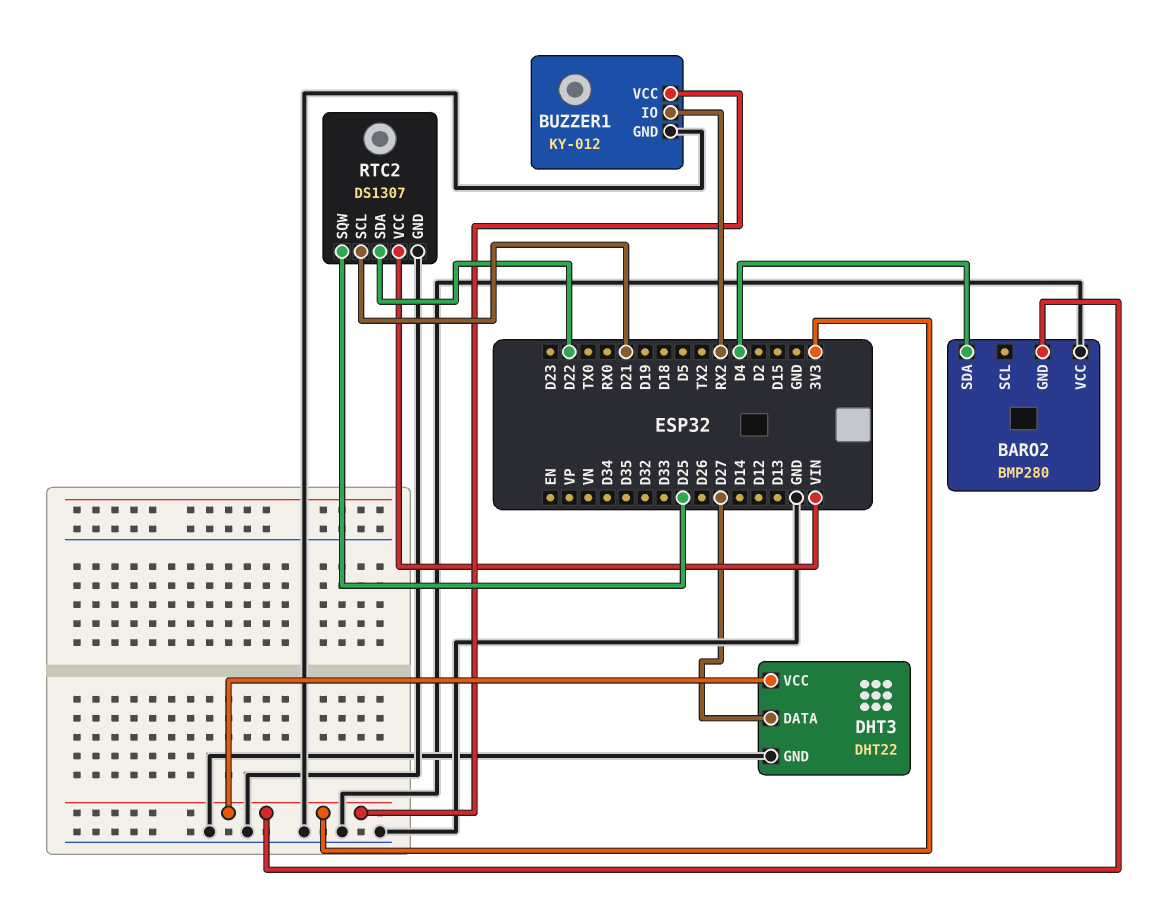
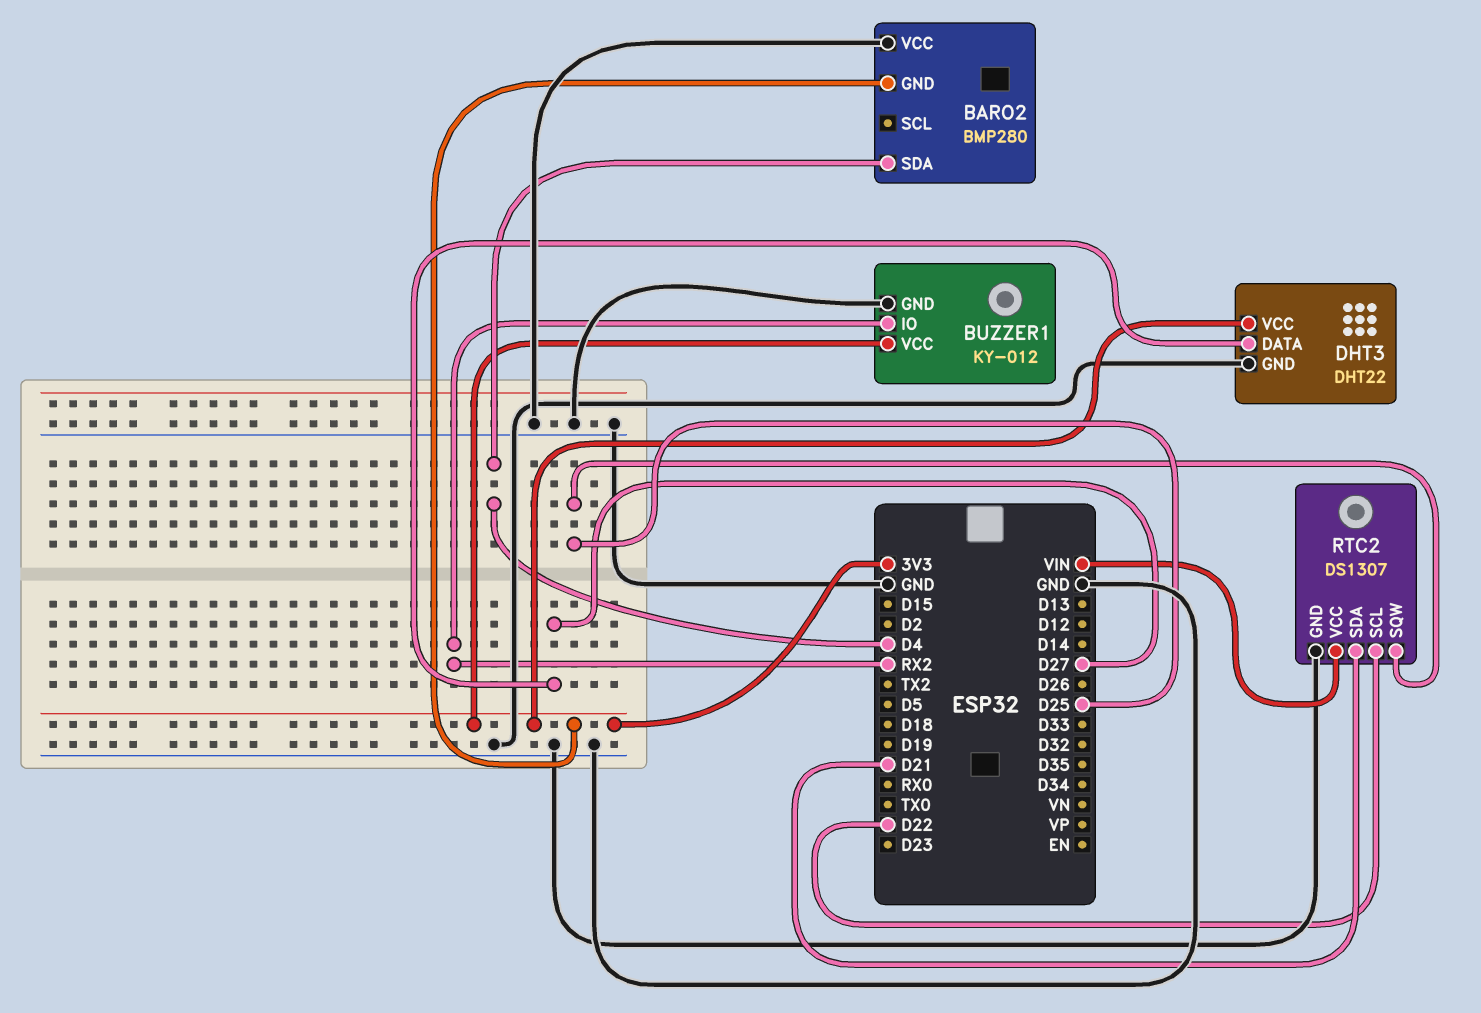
RTC2 pin SCL: D21 -> D22
RTC2 pin SDA: D22 -> D21

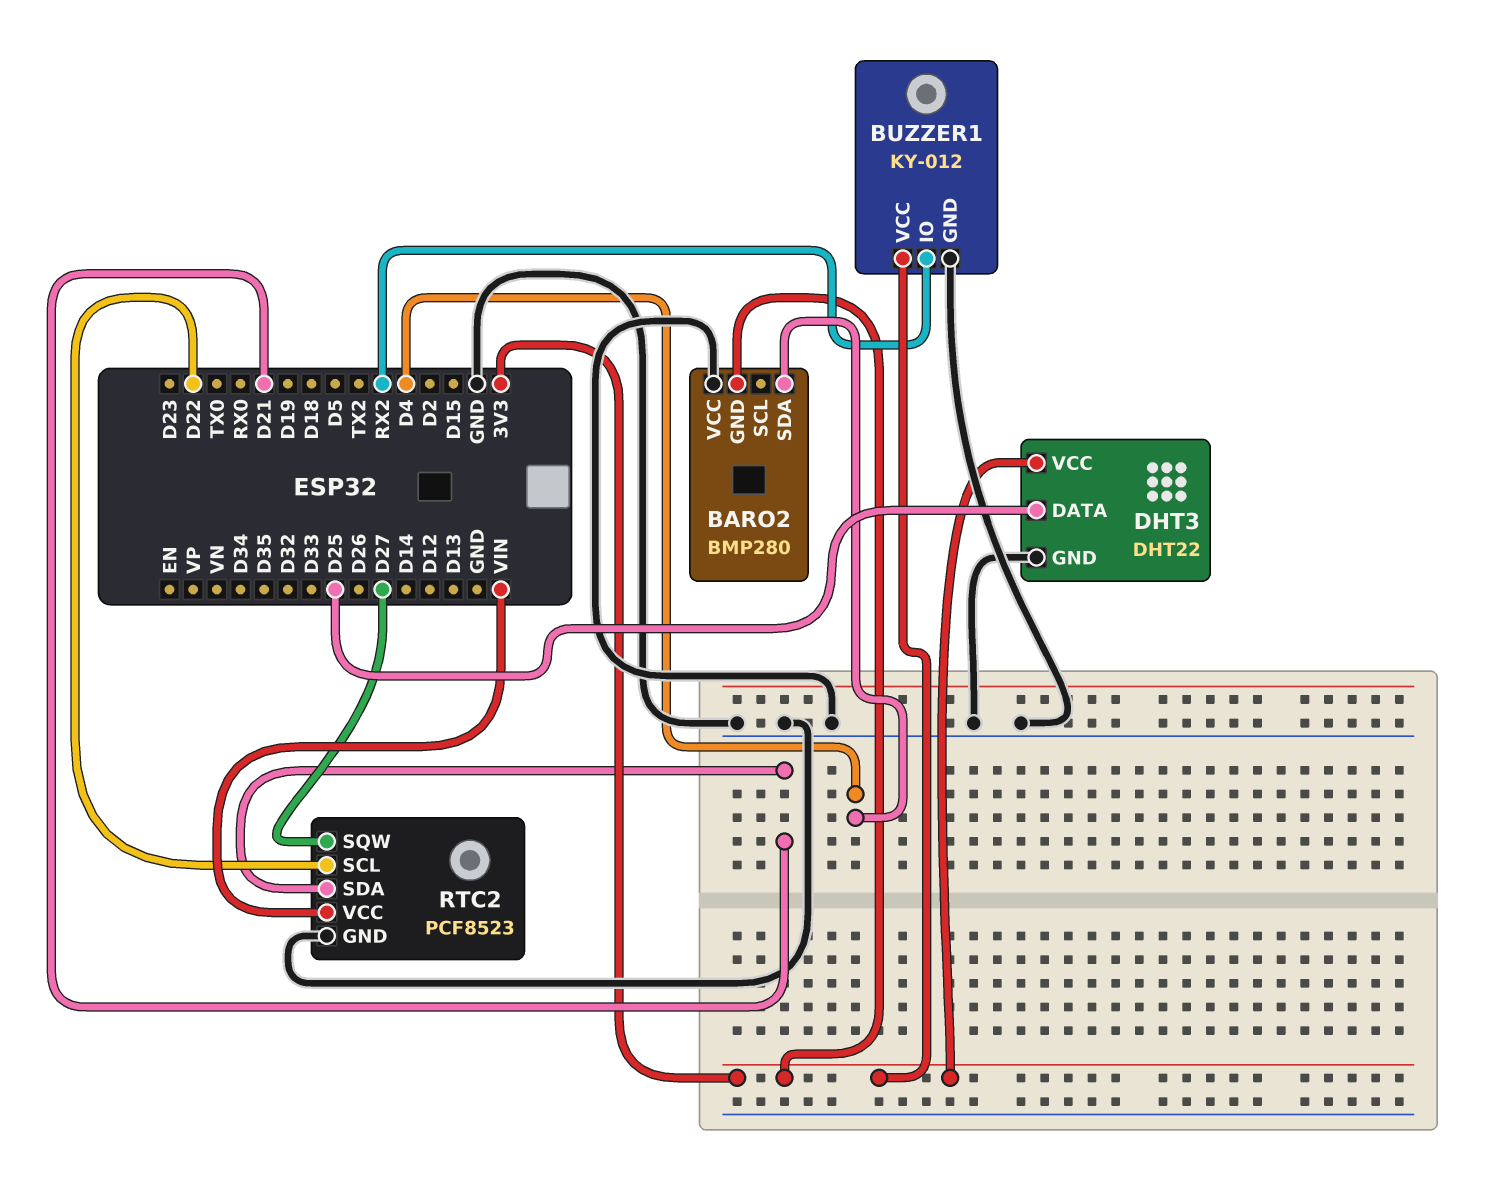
DHT3 pin DATA: D27 -> D25
RTC2: DS1307 -> PCF8523
RTC2 pin SQW: D25 -> D27

